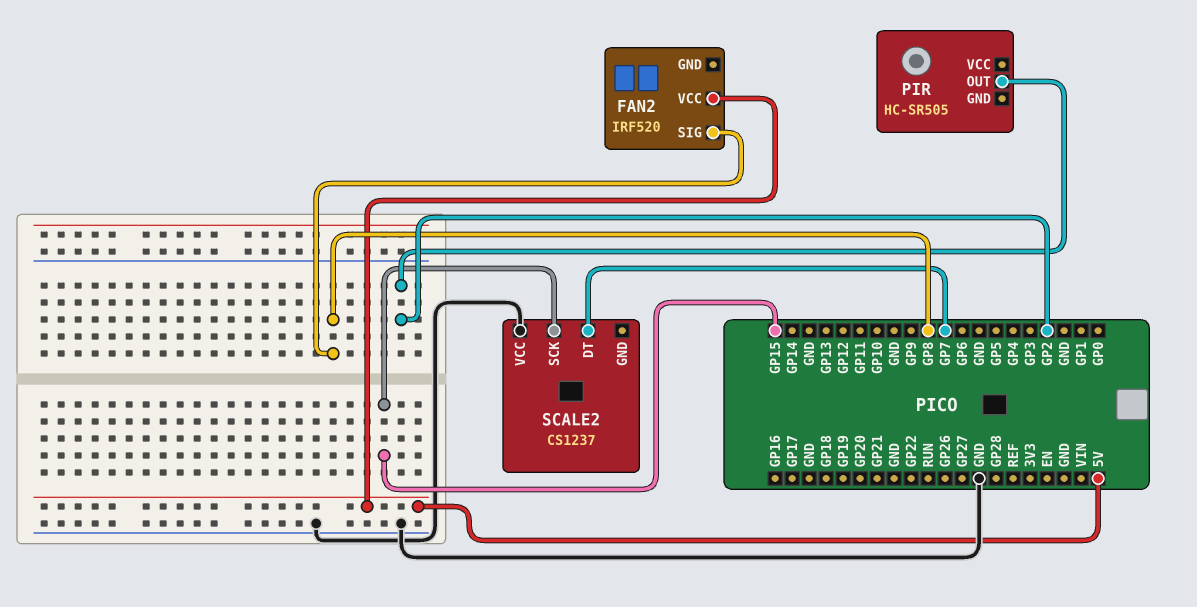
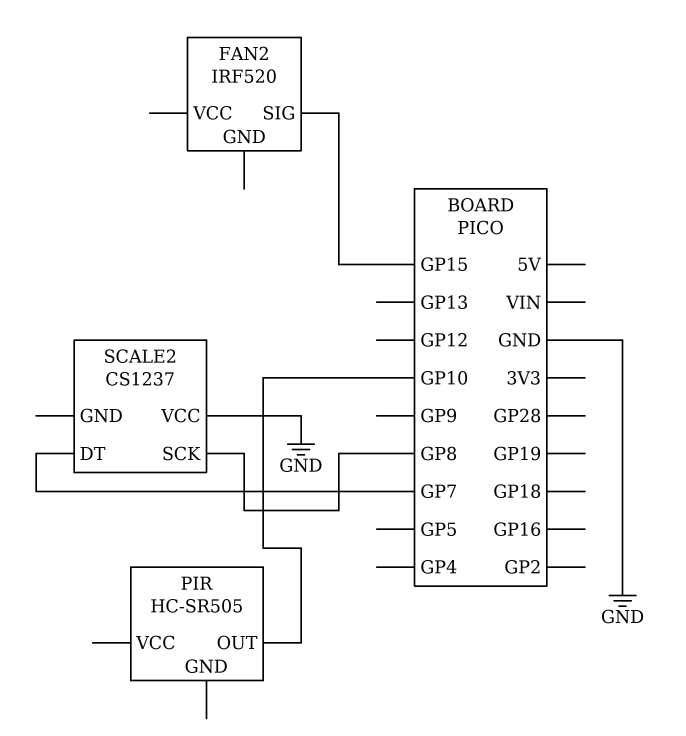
FAN2 pin SIG: GP8 -> GP15
FAN2 pin VCC: 5V -> none
PIR pin OUT: GP2 -> GP10
SCALE2 pin SCK: GP15 -> GP8

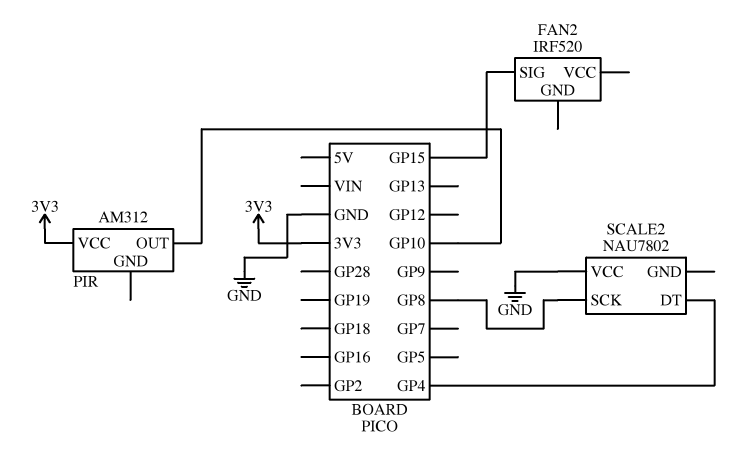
PIR: HC-SR505 -> AM312
PIR pin VCC: none -> 3V3
SCALE2: CS1237 -> NAU7802
SCALE2 pin DT: GP7 -> GP4

